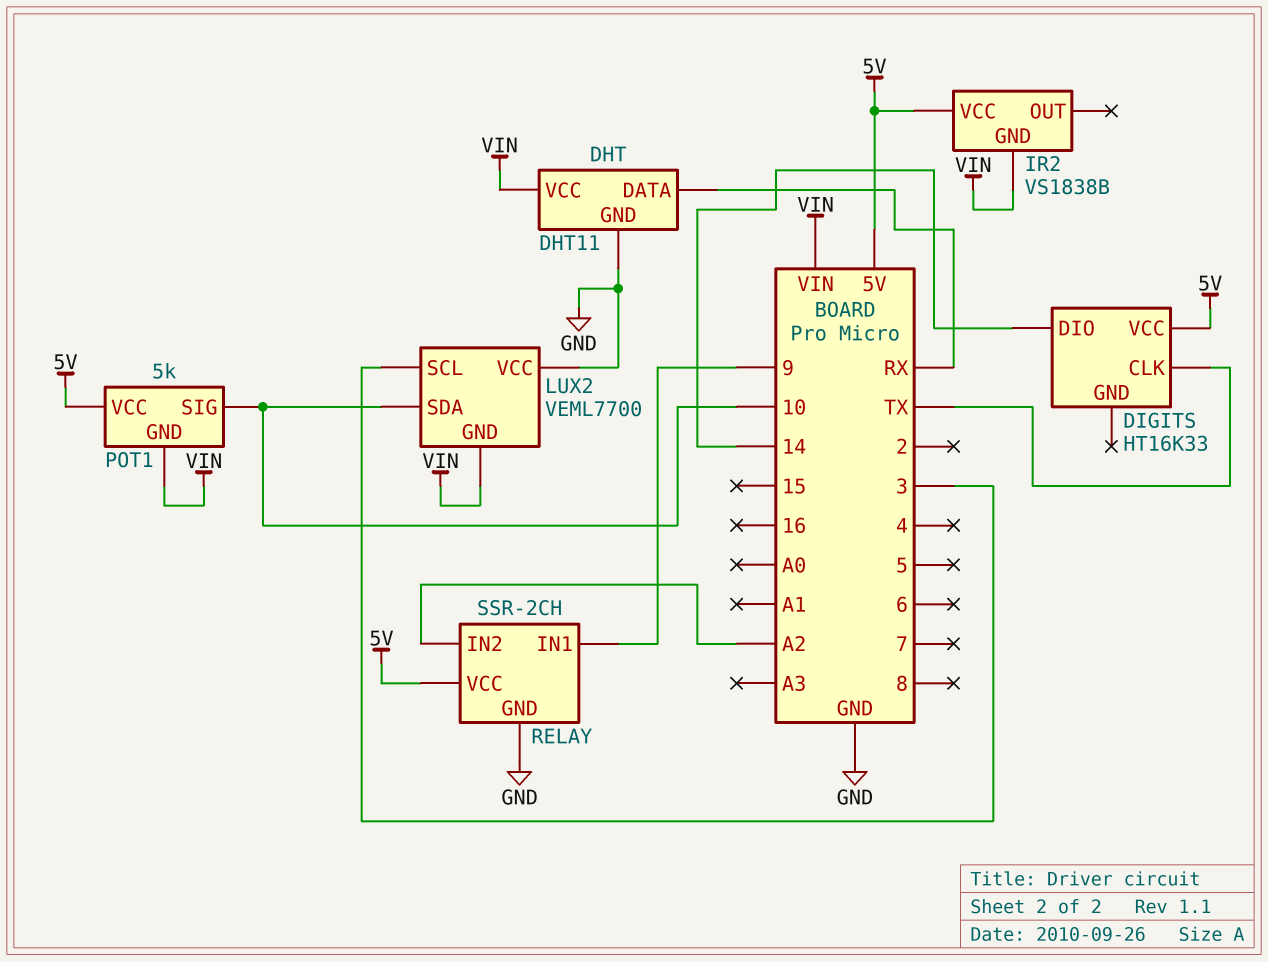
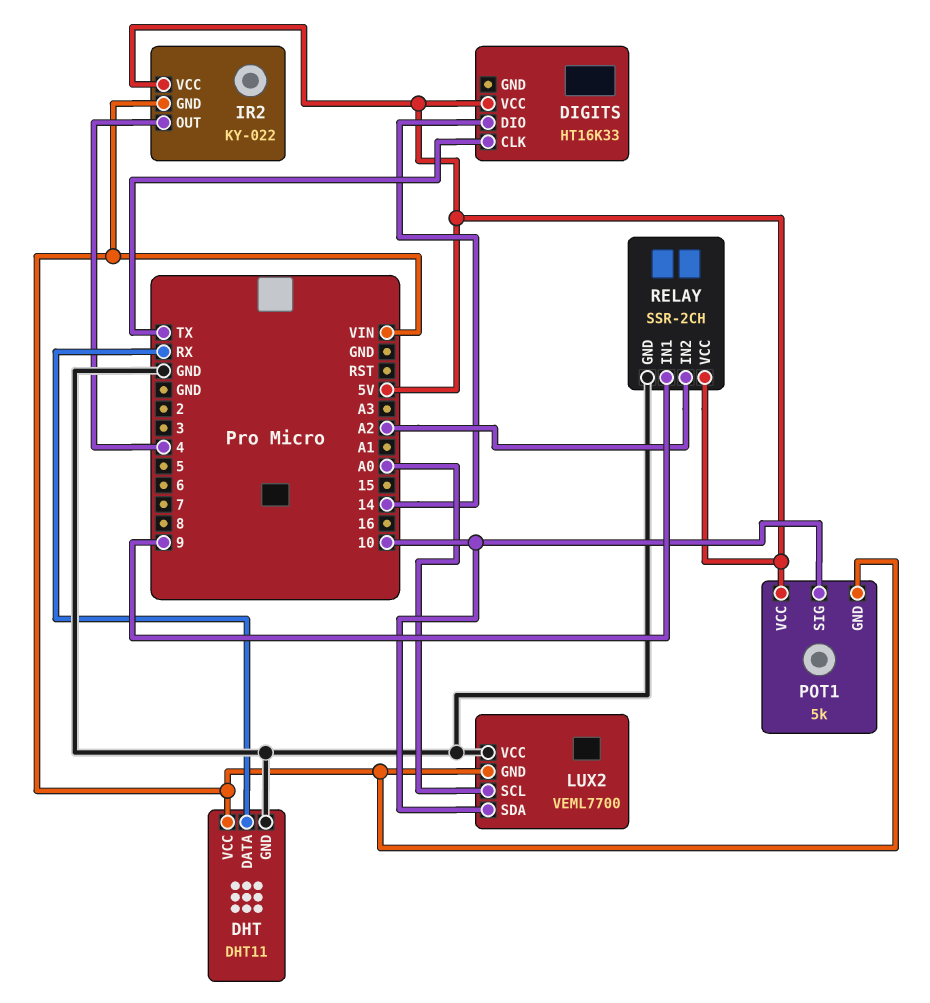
IR2: VS1838B -> KY-022
IR2 pin OUT: none -> 4
LUX2 pin SCL: 3 -> A0

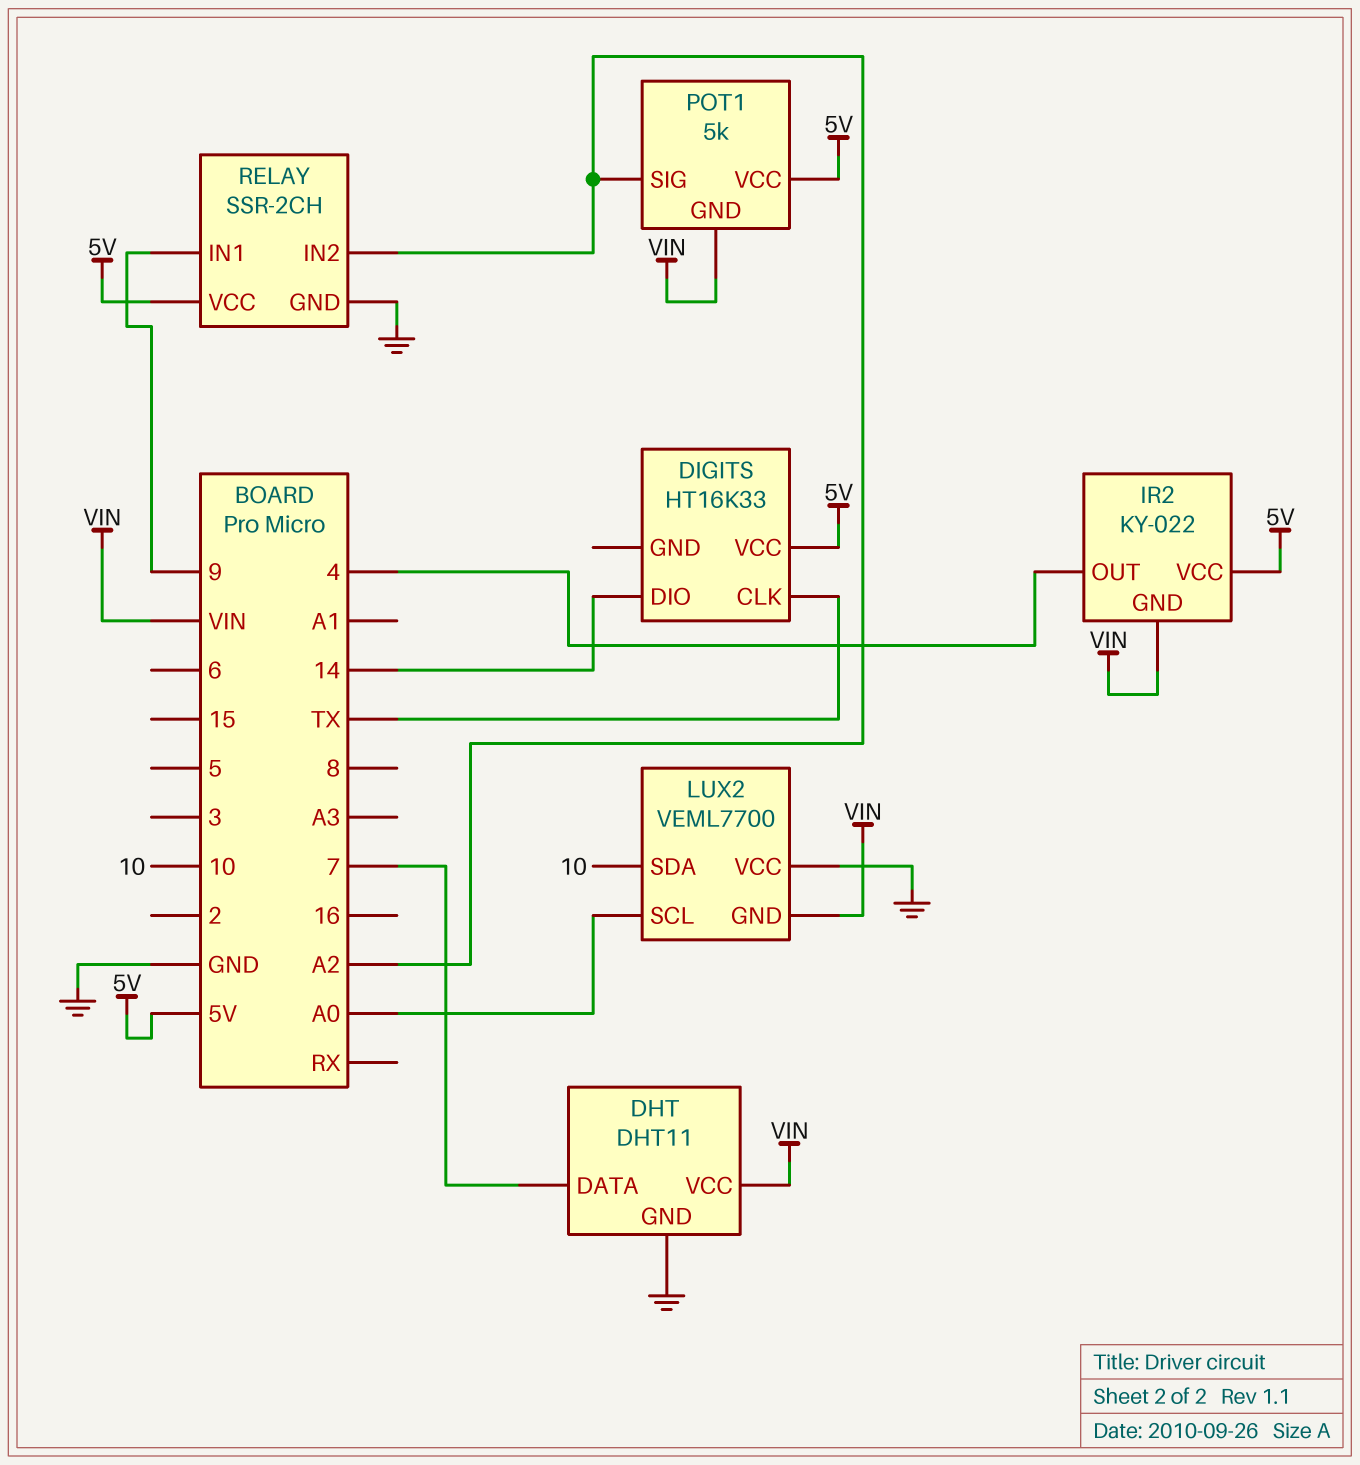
DHT pin DATA: RX -> 7
POT1 pin SIG: 10 -> A2

